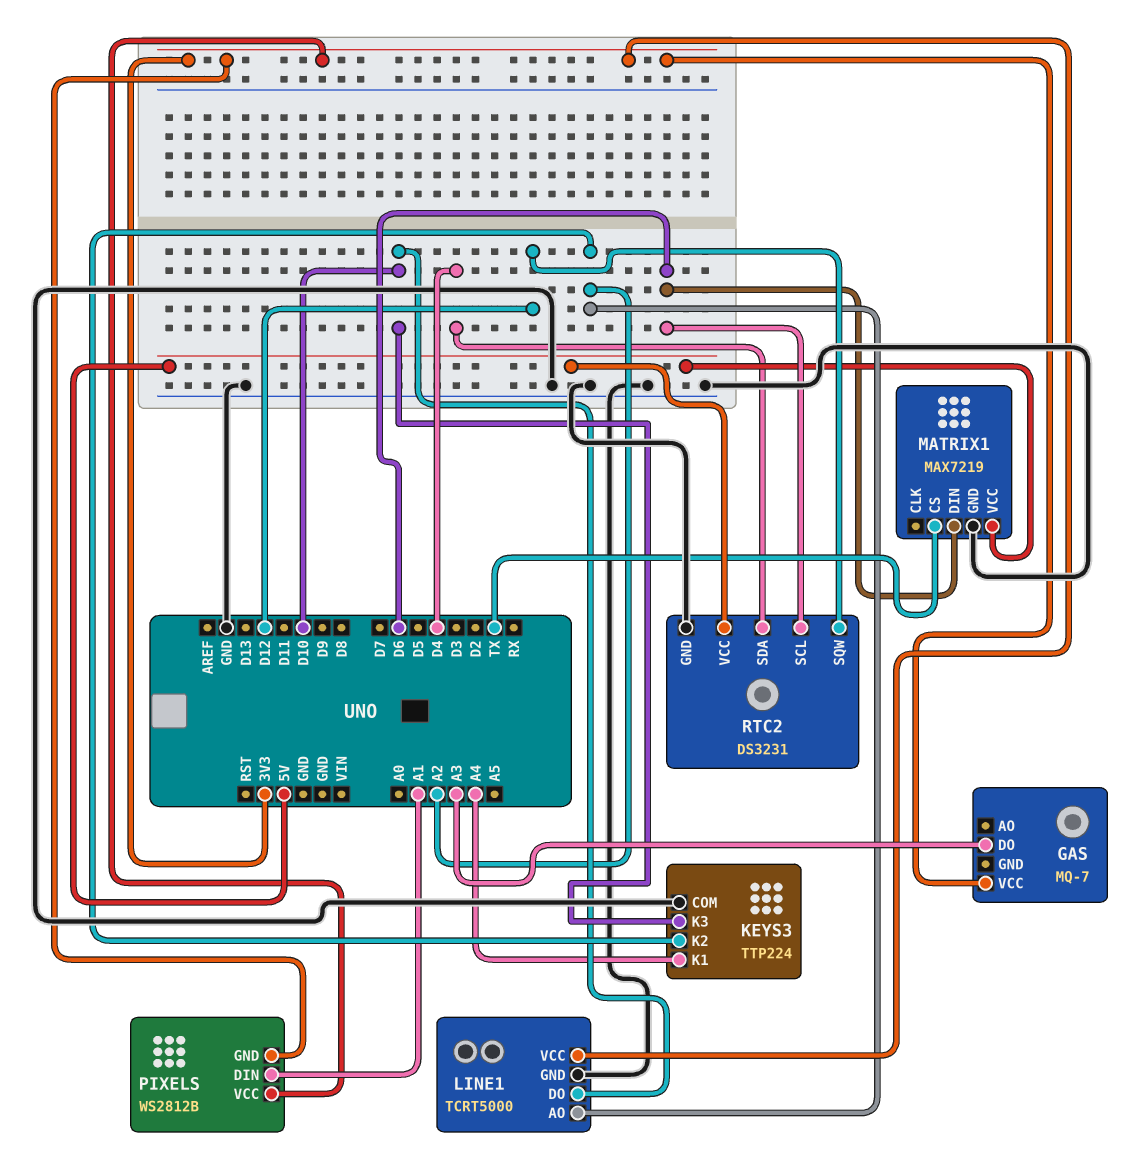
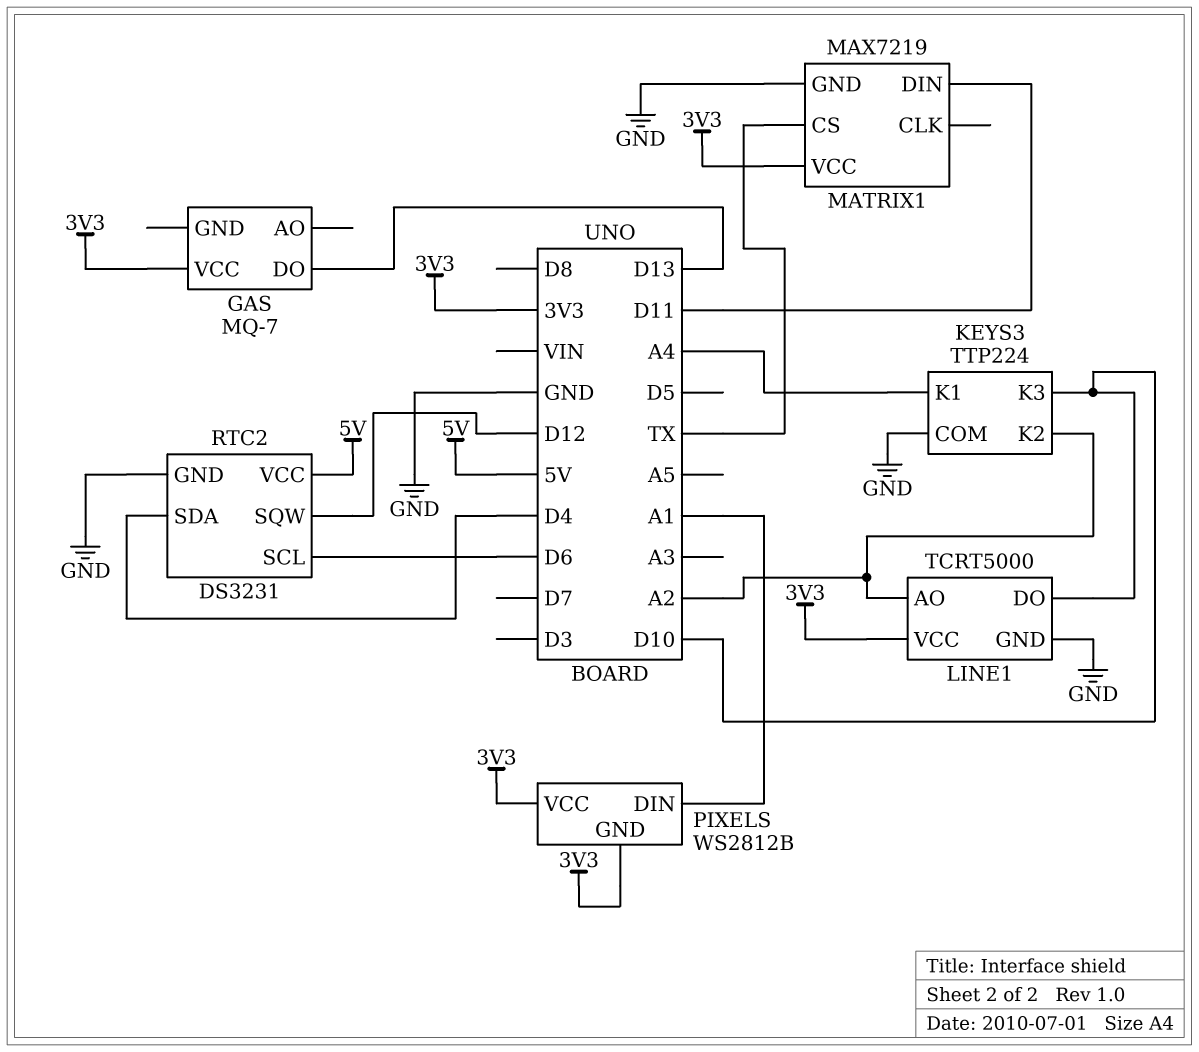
GAS pin DO: A3 -> D13
MATRIX1 pin DIN: D6 -> D11
MATRIX1 pin VCC: 5V -> 3V3

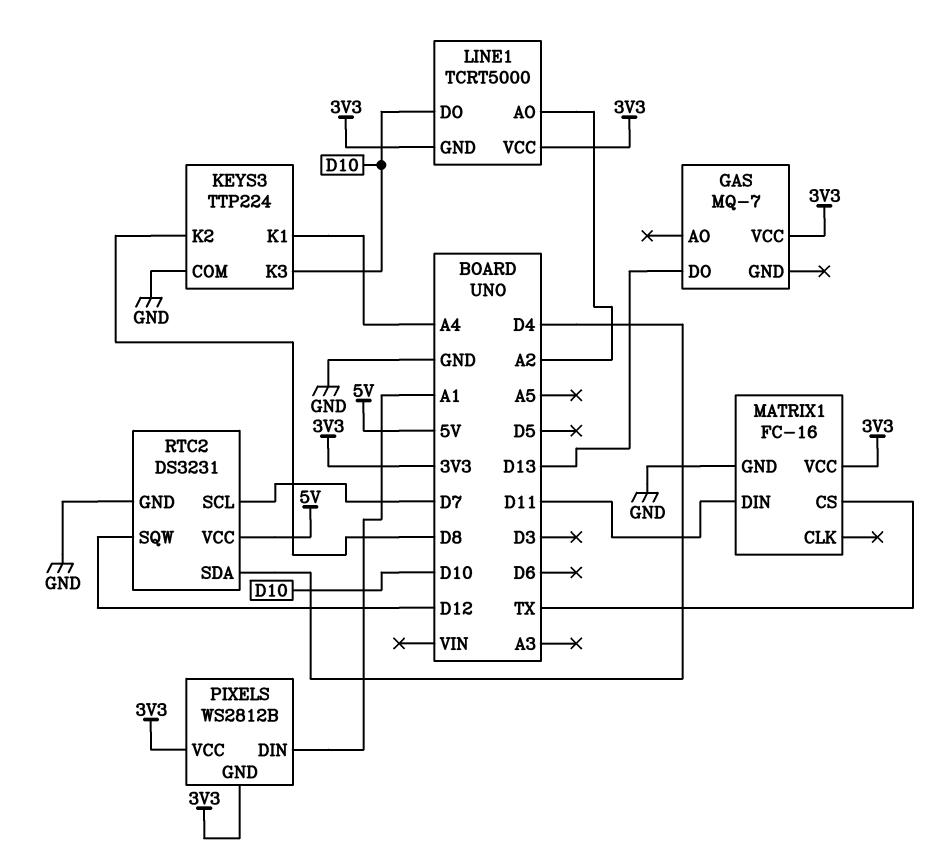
KEYS3 pin K2: A2 -> D8
LINE1 pin GND: GND -> 3V3
MATRIX1: MAX7219 -> FC-16
RTC2 pin SCL: D6 -> D7

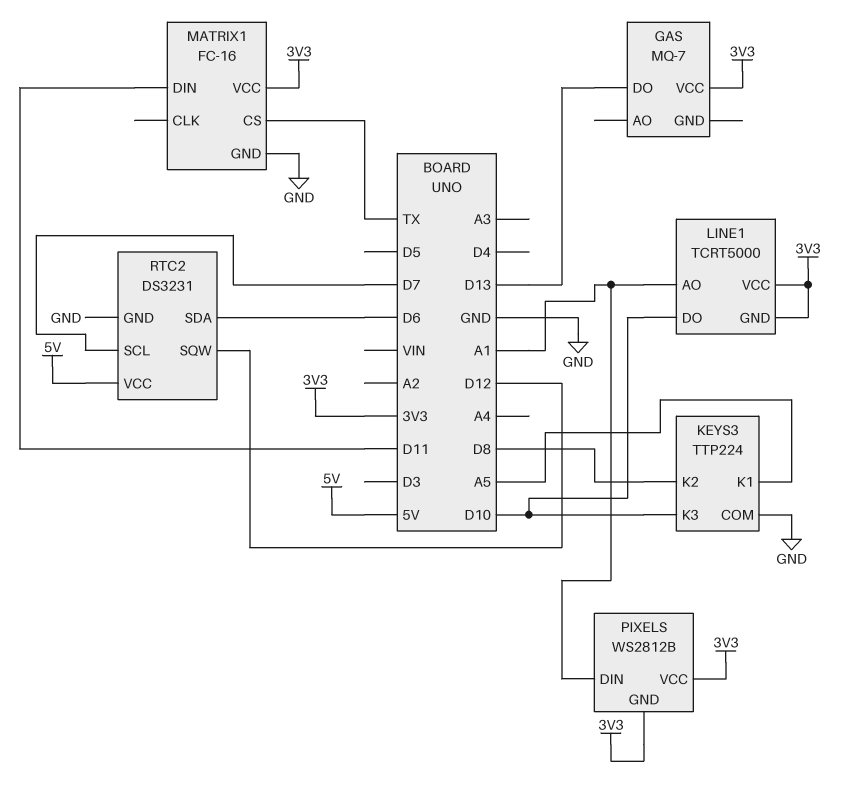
KEYS3 pin K1: A4 -> A5
LINE1 pin AO: A2 -> A1
RTC2 pin SDA: D4 -> D6

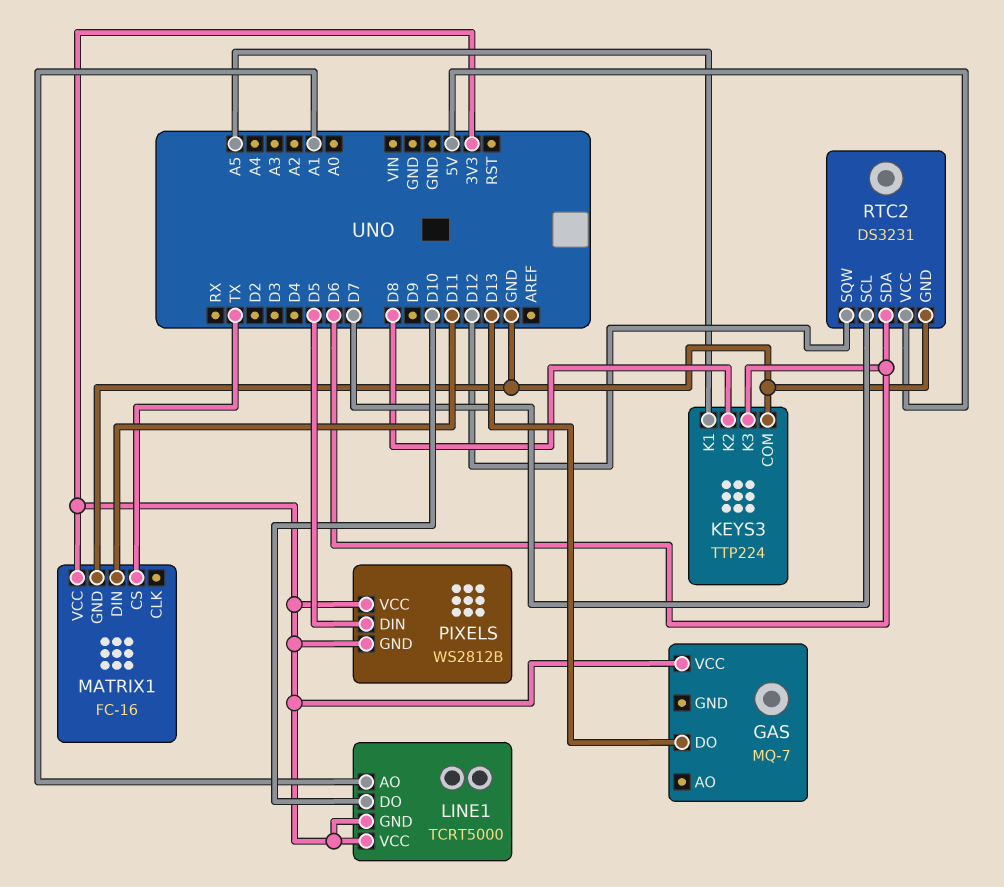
KEYS3 pin K3: D10 -> D6
PIXELS pin DIN: A1 -> D5

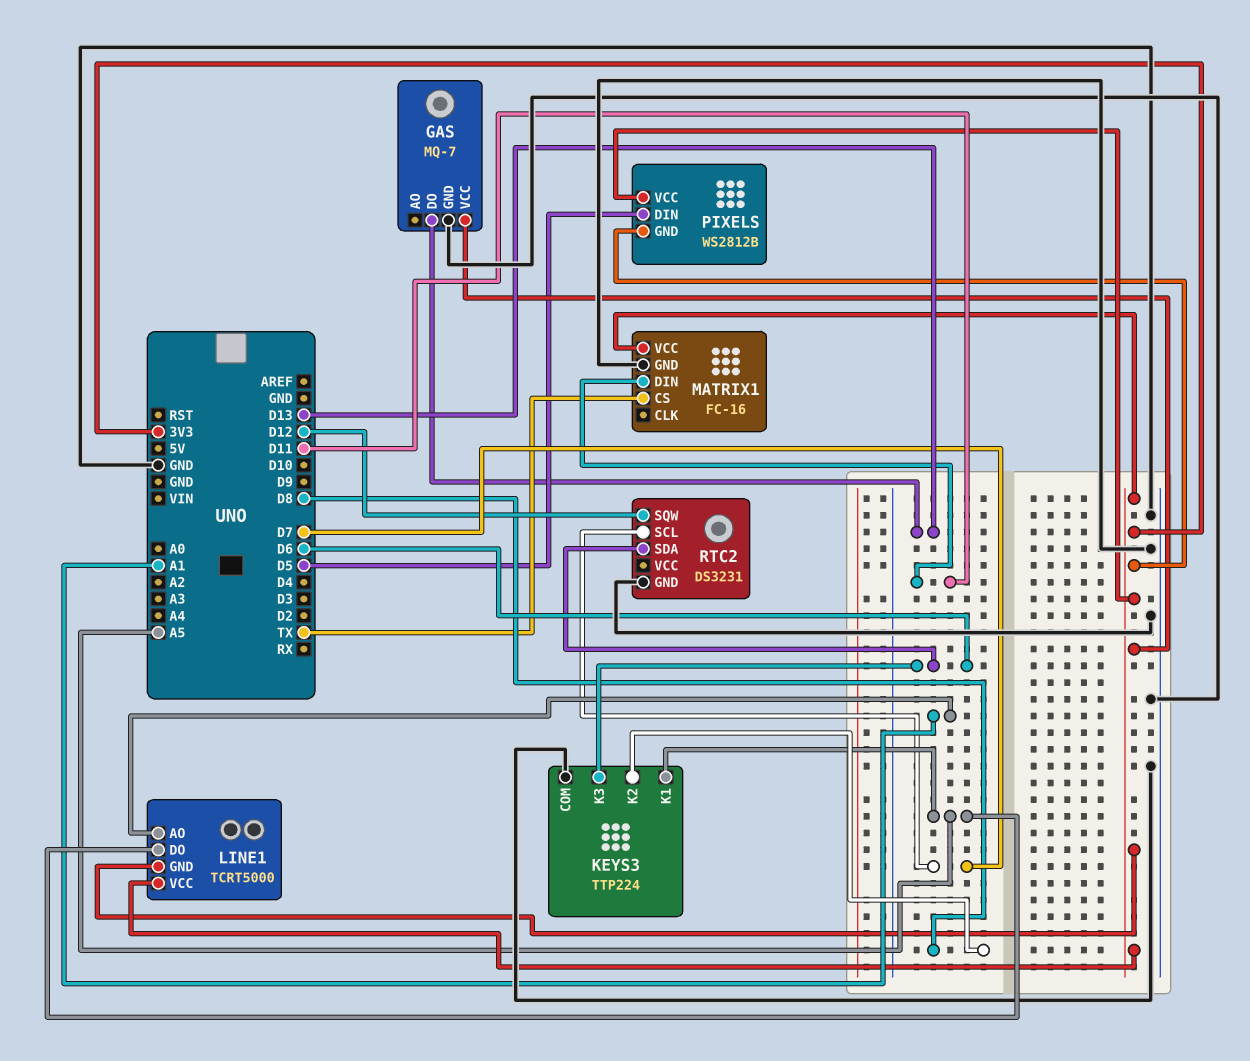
GAS pin GND: none -> GND
LINE1 pin DO: D10 -> A5
RTC2 pin VCC: 5V -> none

